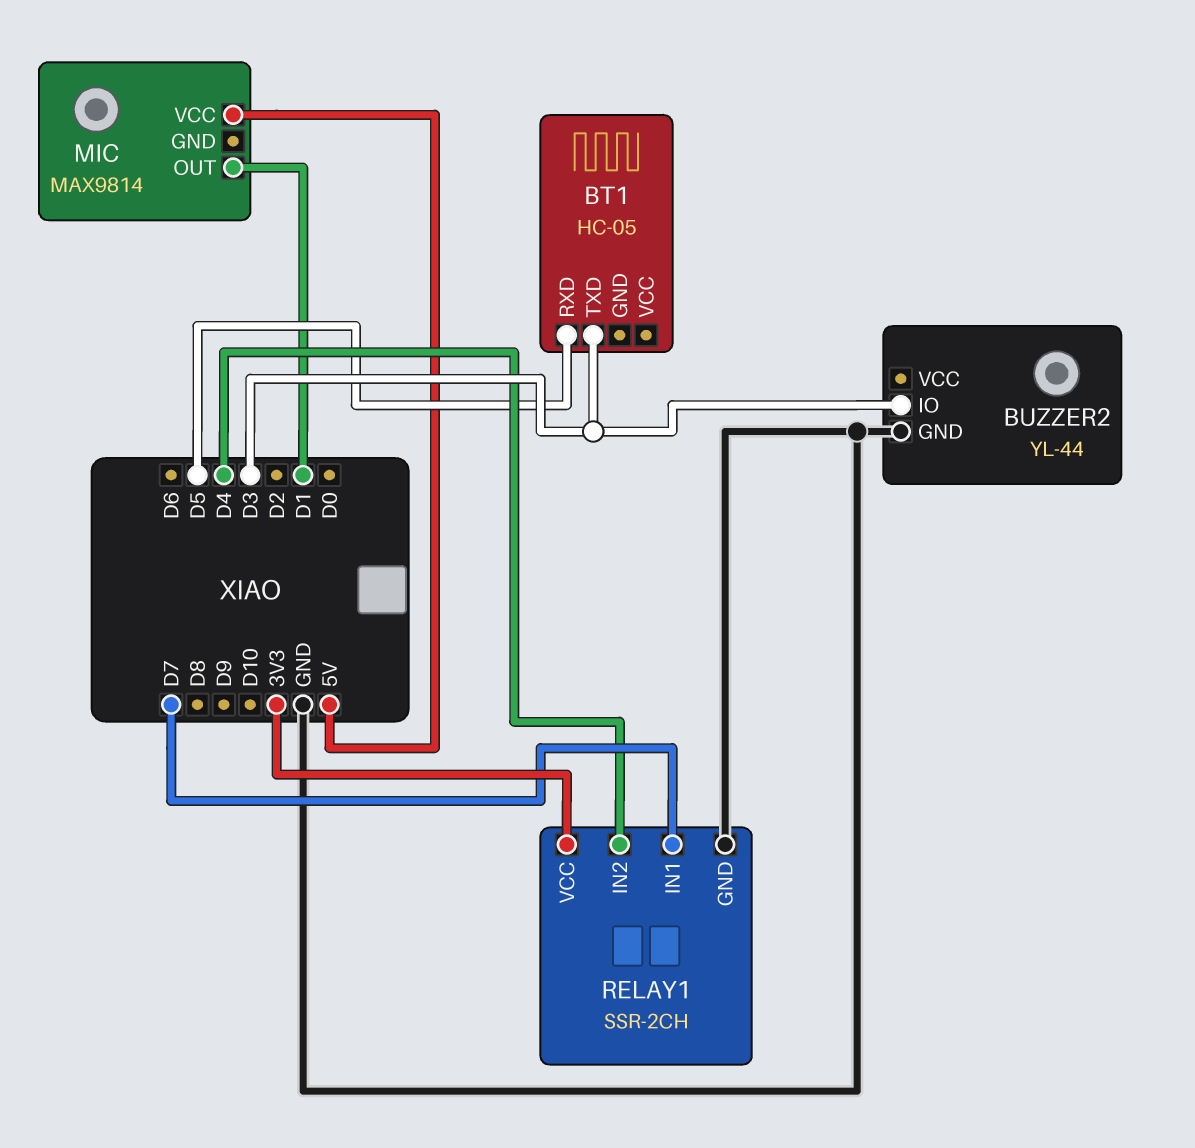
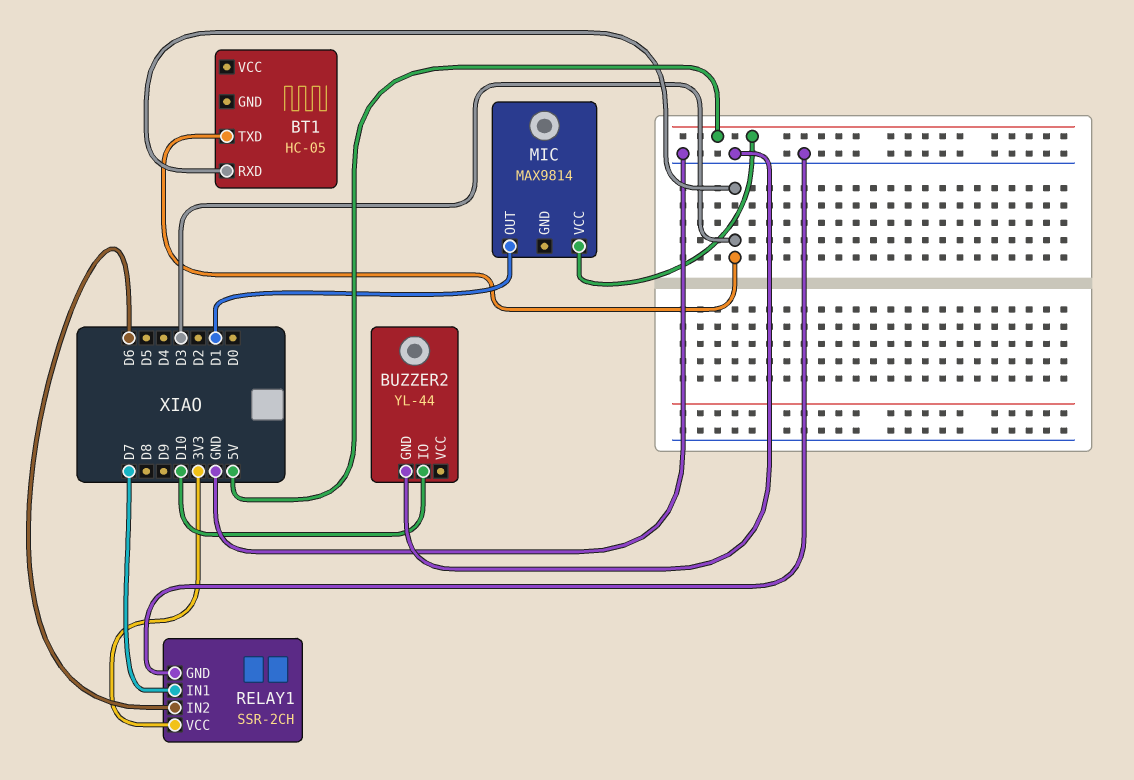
BT1 pin RXD: D5 -> D3
BUZZER2 pin IO: D3 -> D10
RELAY1 pin IN2: D4 -> D6

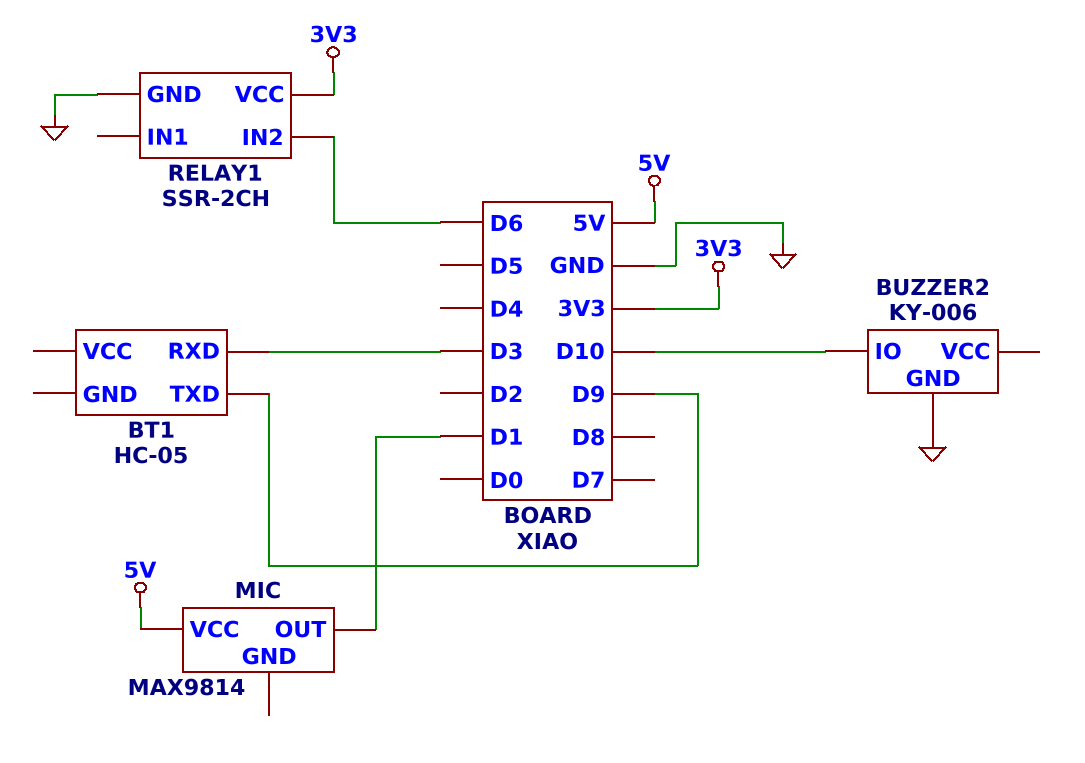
BT1 pin TXD: D3 -> D9
BUZZER2: YL-44 -> KY-006
RELAY1 pin IN1: D7 -> none

